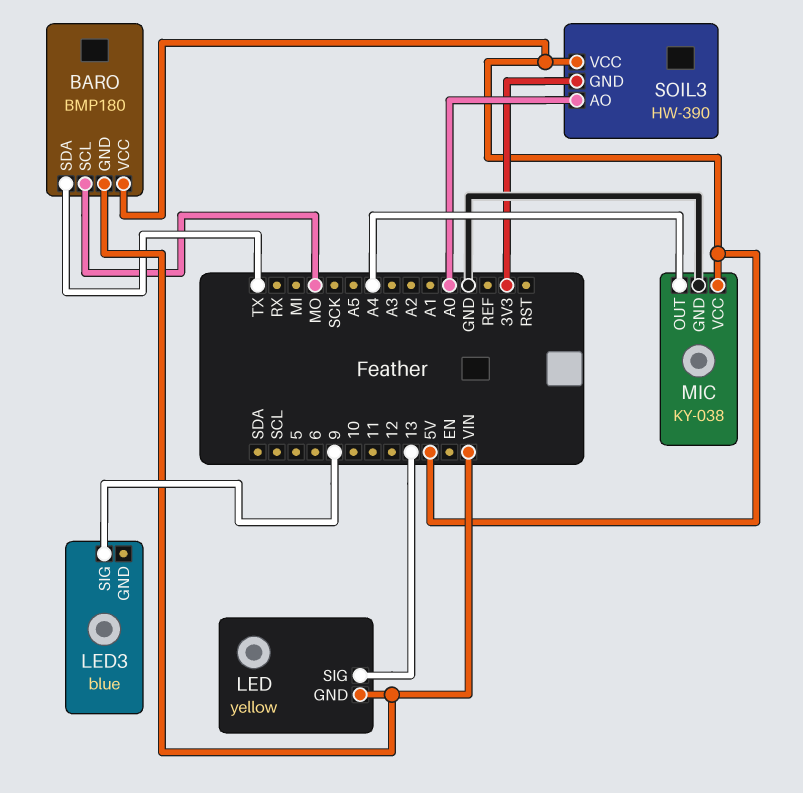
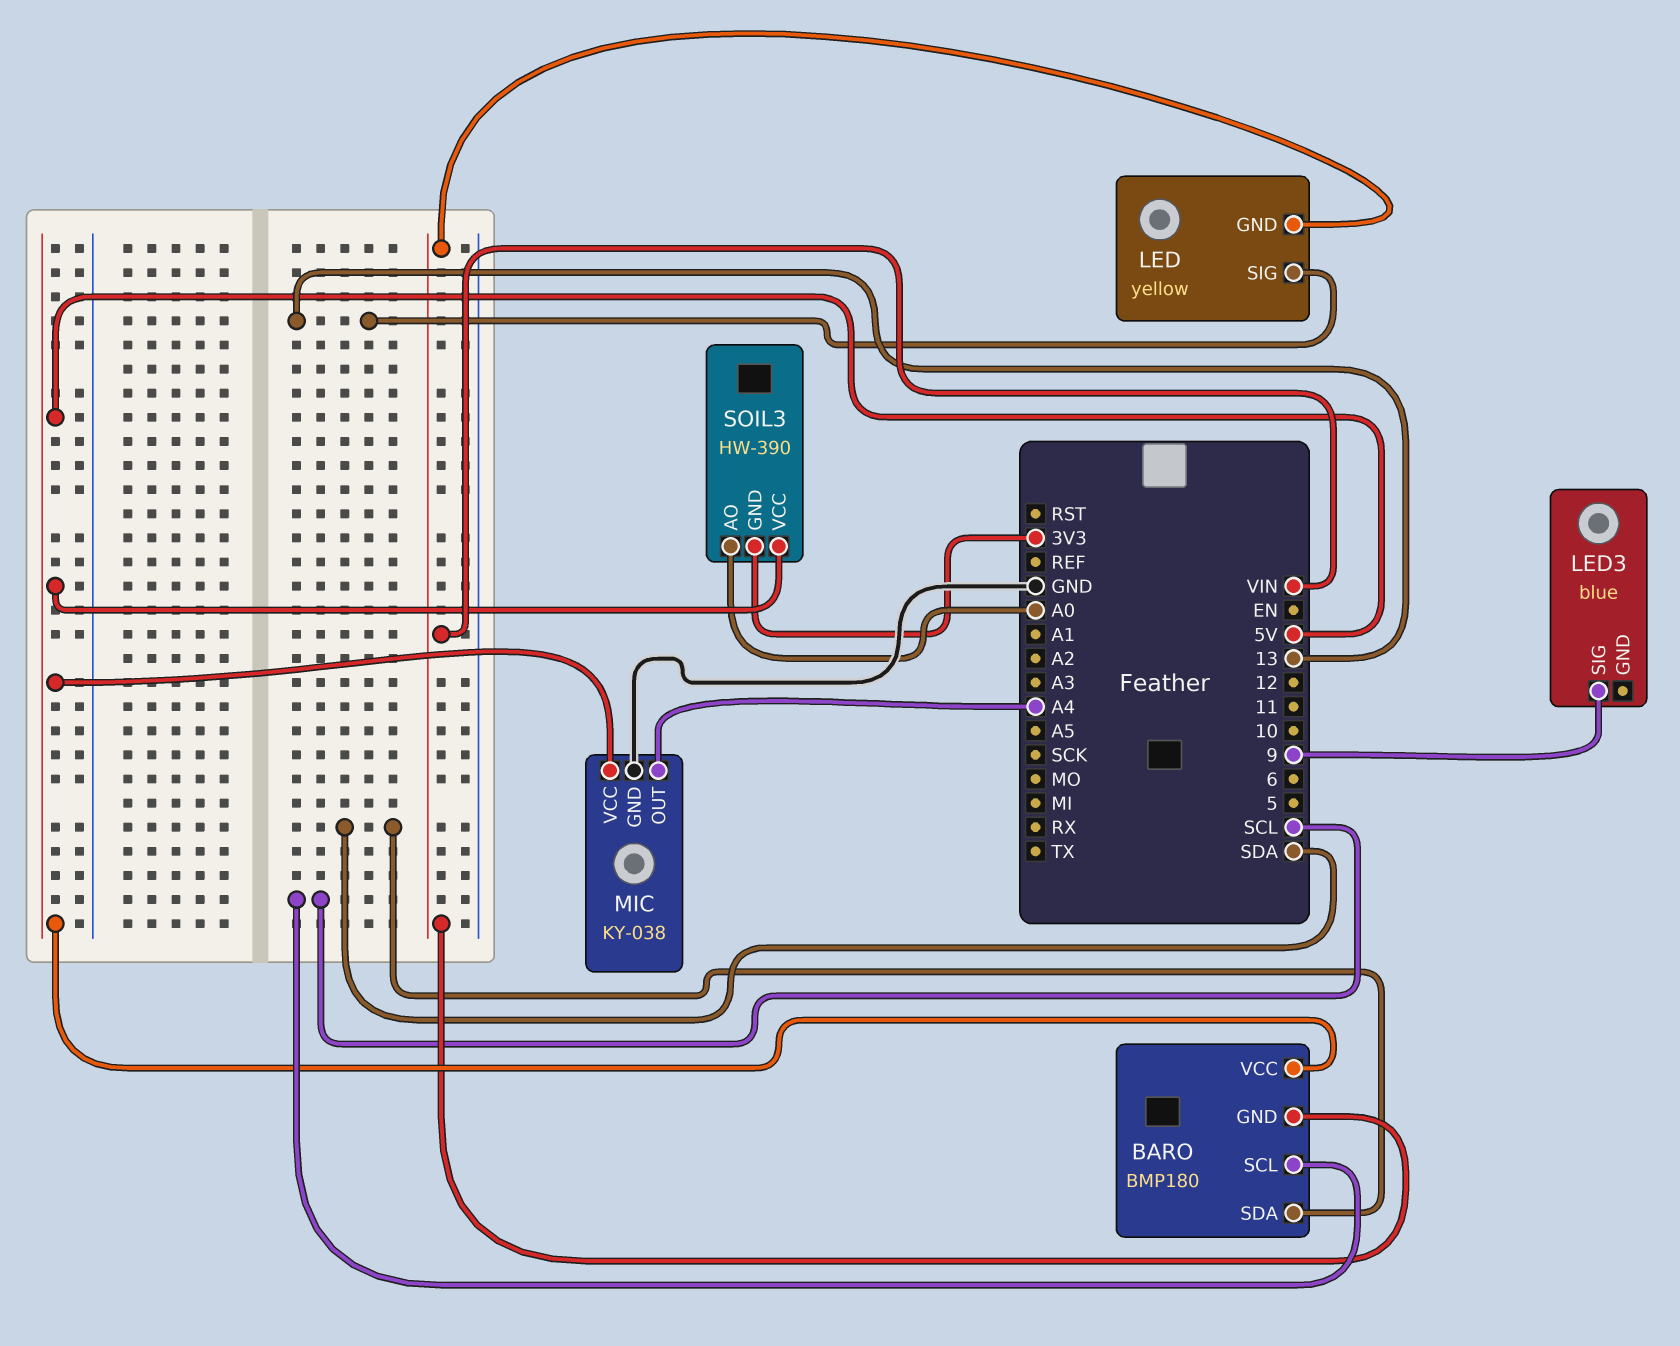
BARO pin SCL: MO -> SCL
BARO pin SDA: TX -> SDA

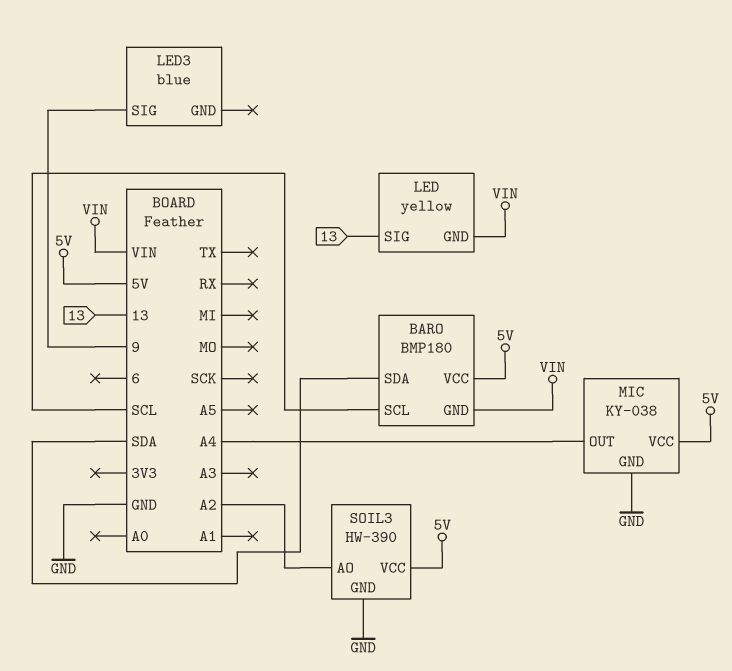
SOIL3 pin AO: A0 -> A2
SOIL3 pin GND: 3V3 -> GND

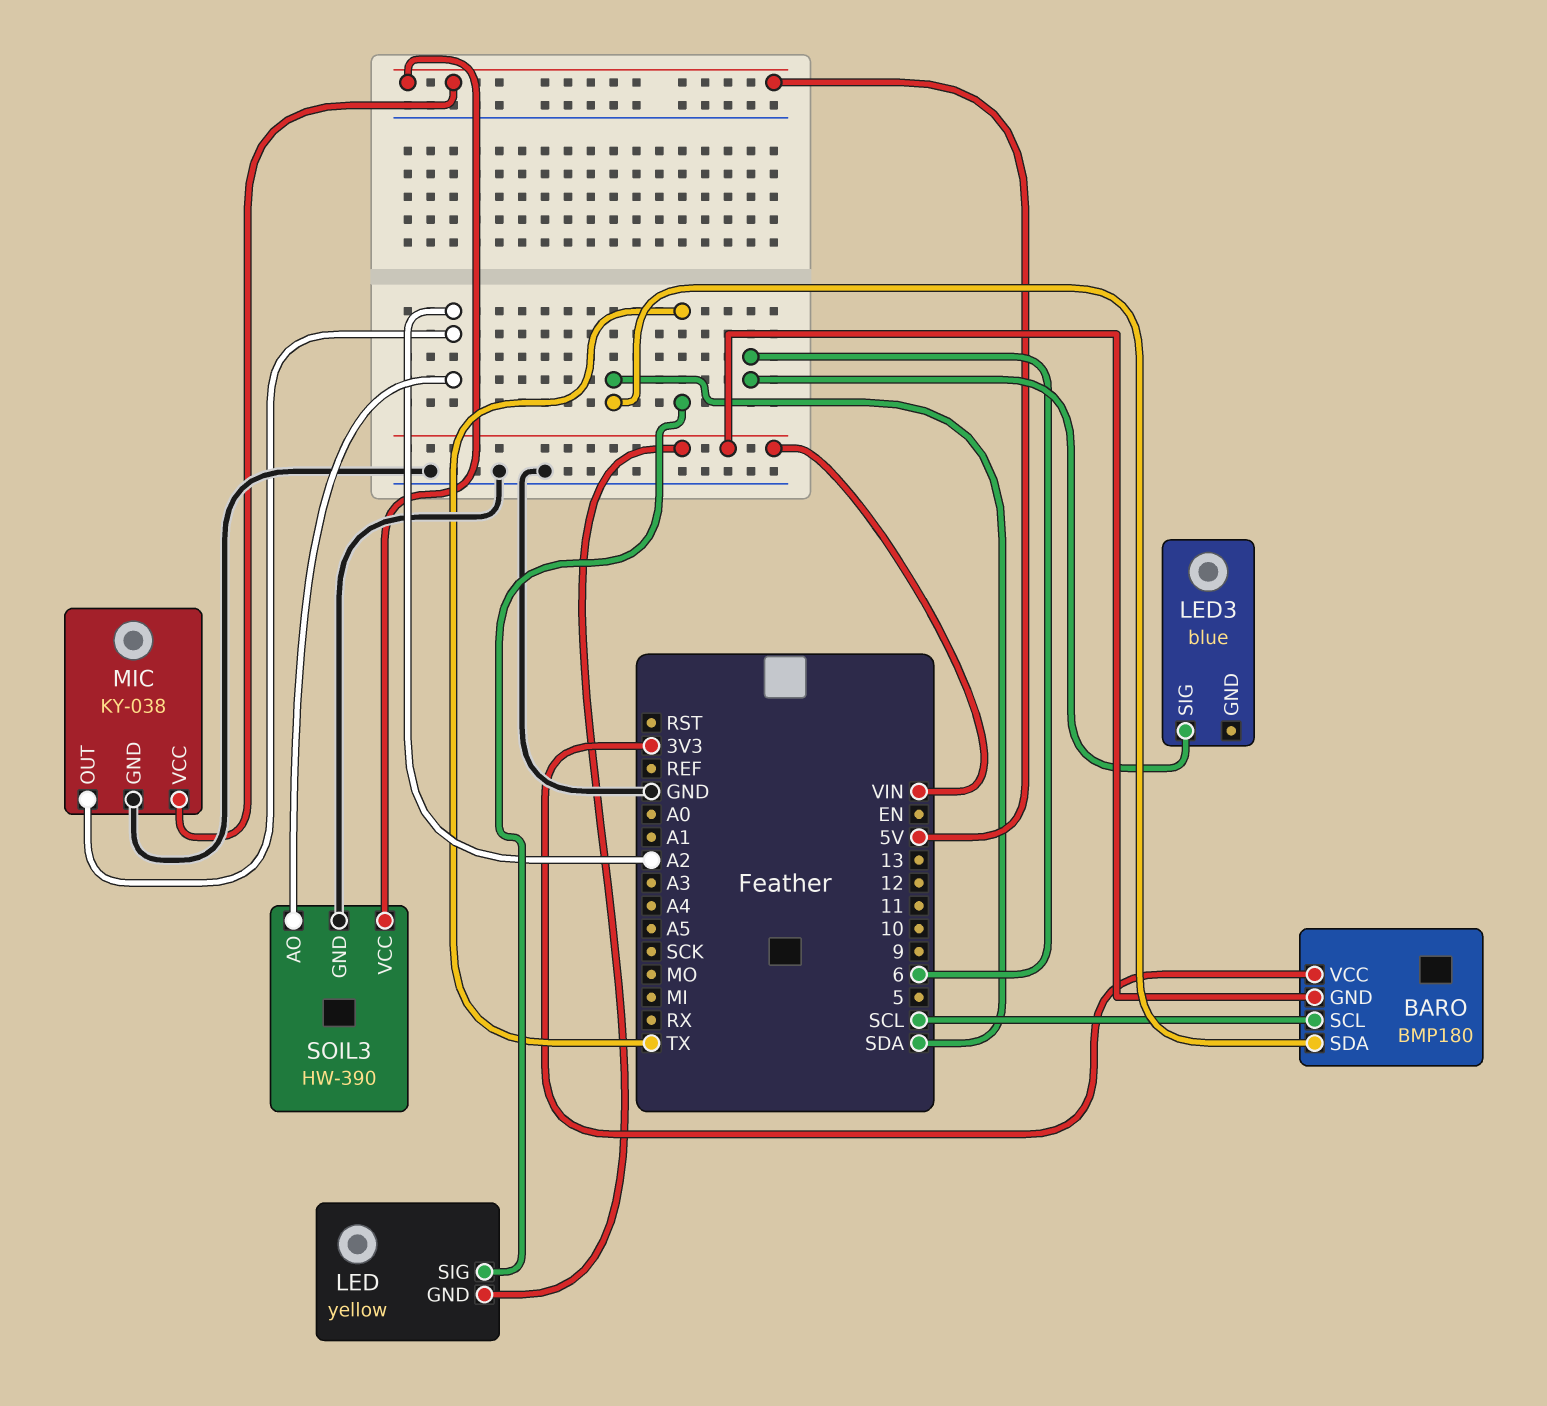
BARO pin VCC: 5V -> 3V3
LED pin SIG: 13 -> TX
LED3 pin SIG: 9 -> 6
MIC pin OUT: A4 -> A2

